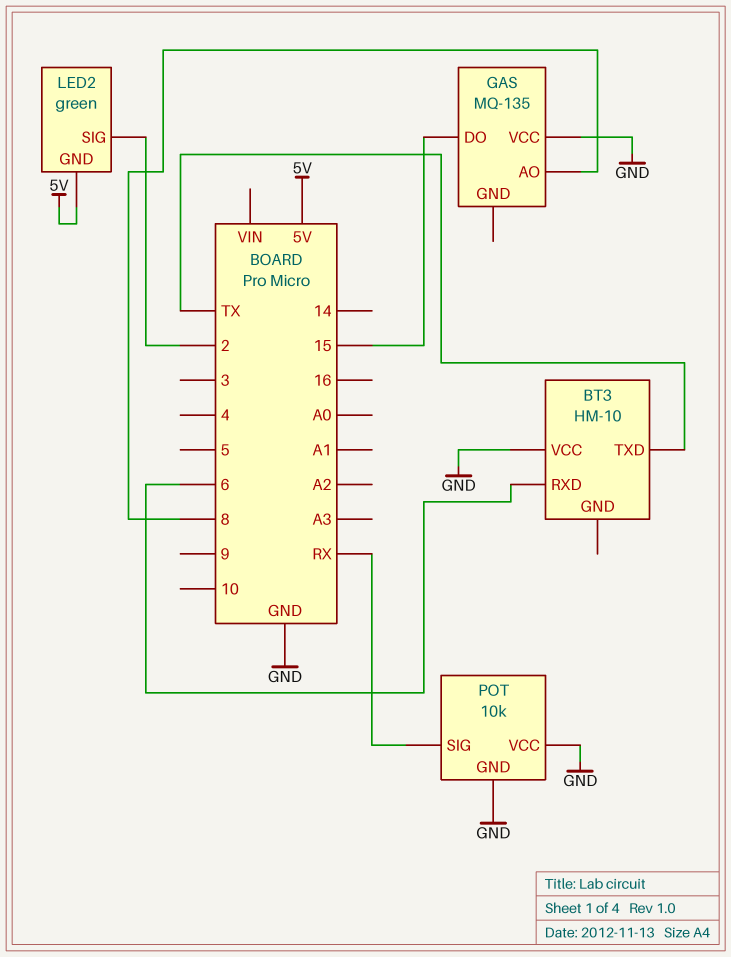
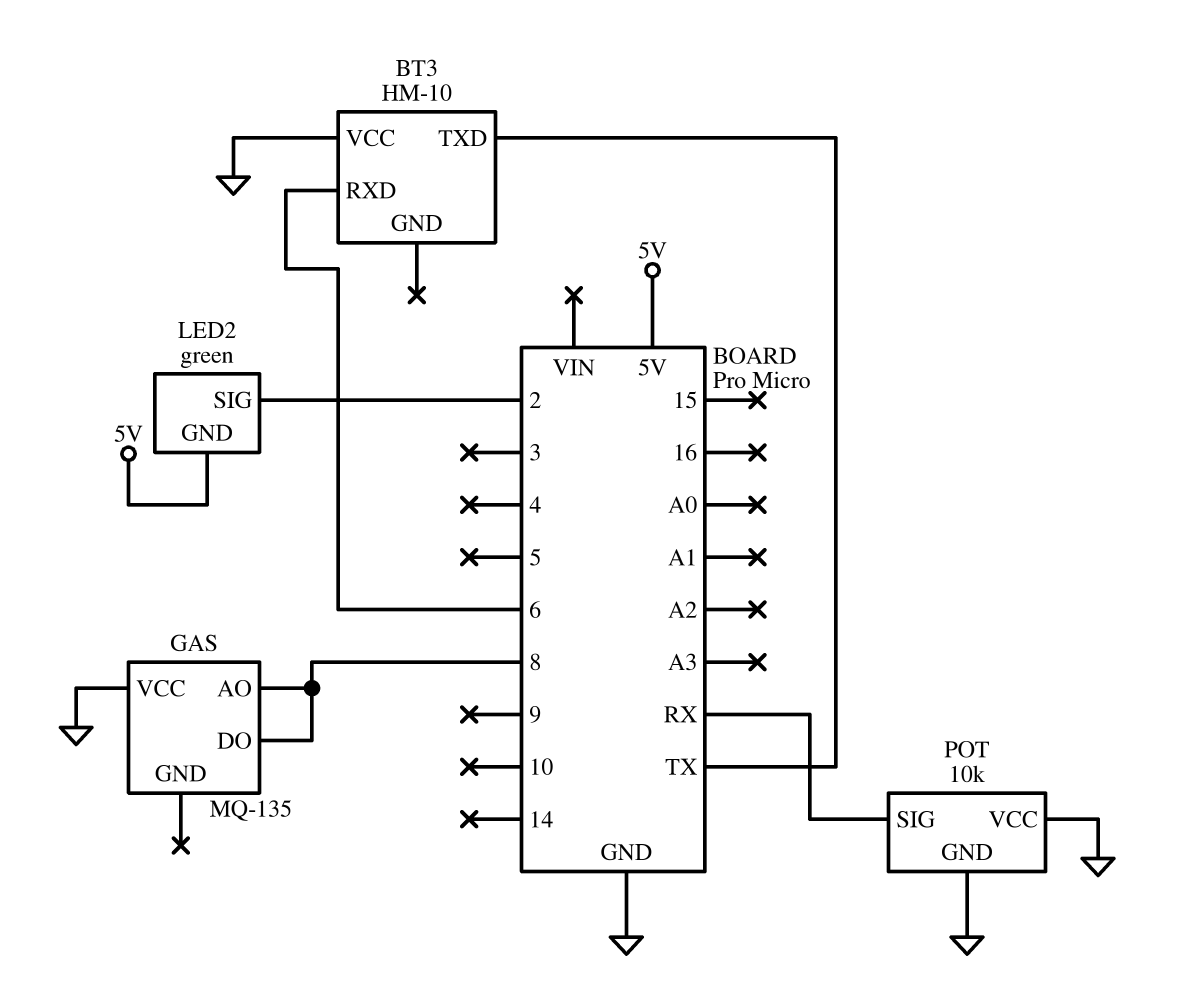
GAS pin DO: 15 -> 8

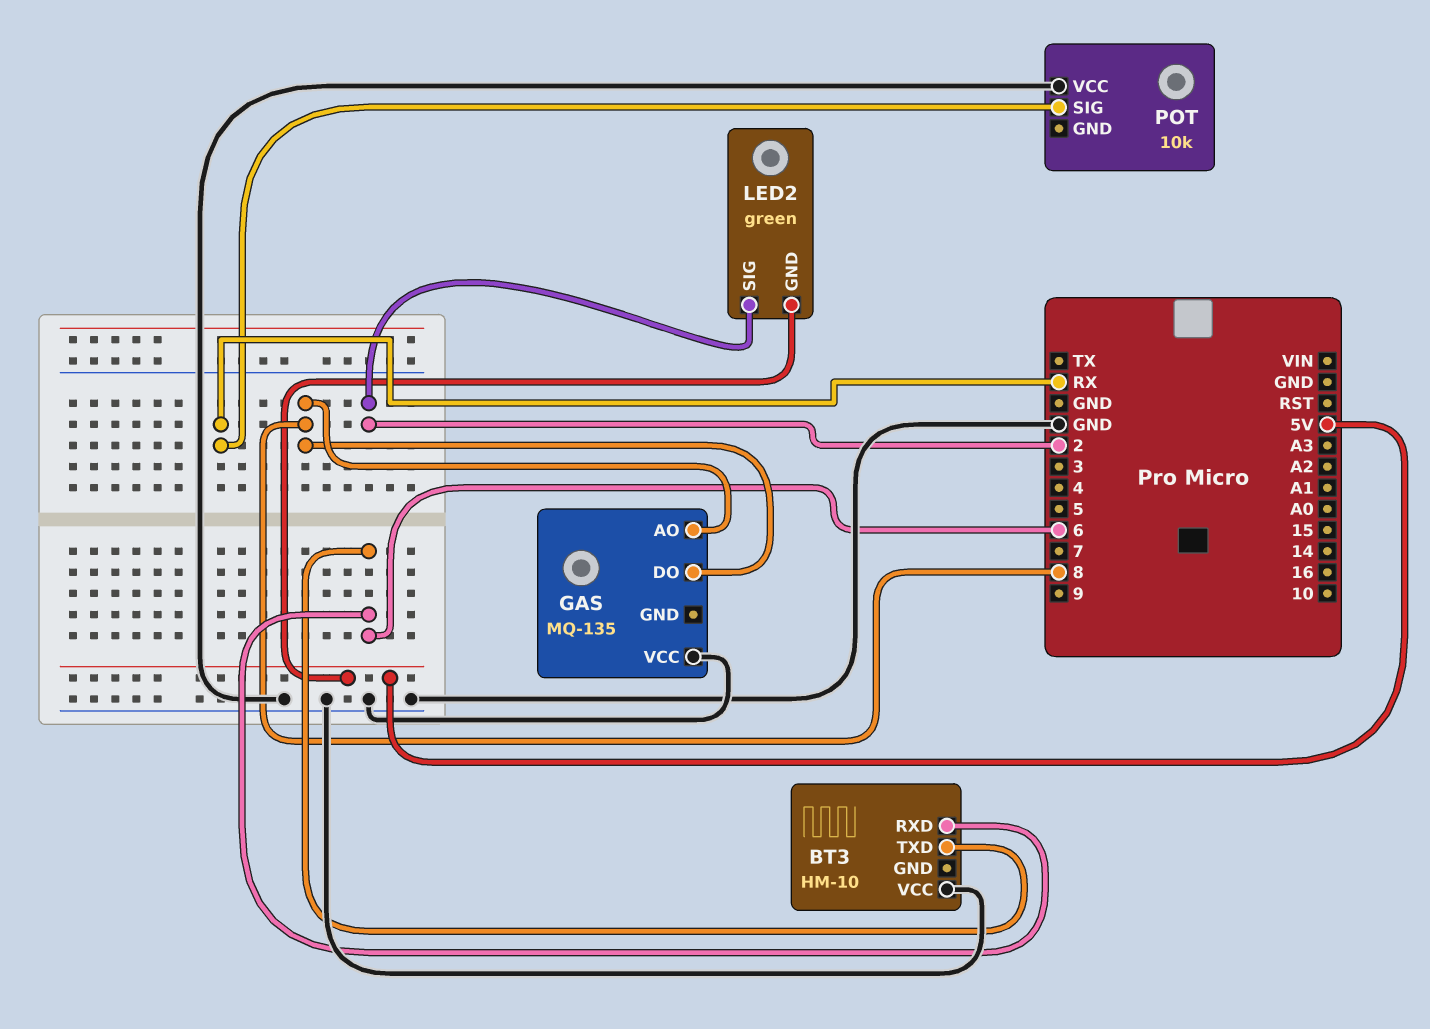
BT3 pin TXD: TX -> 6
POT pin GND: GND -> none

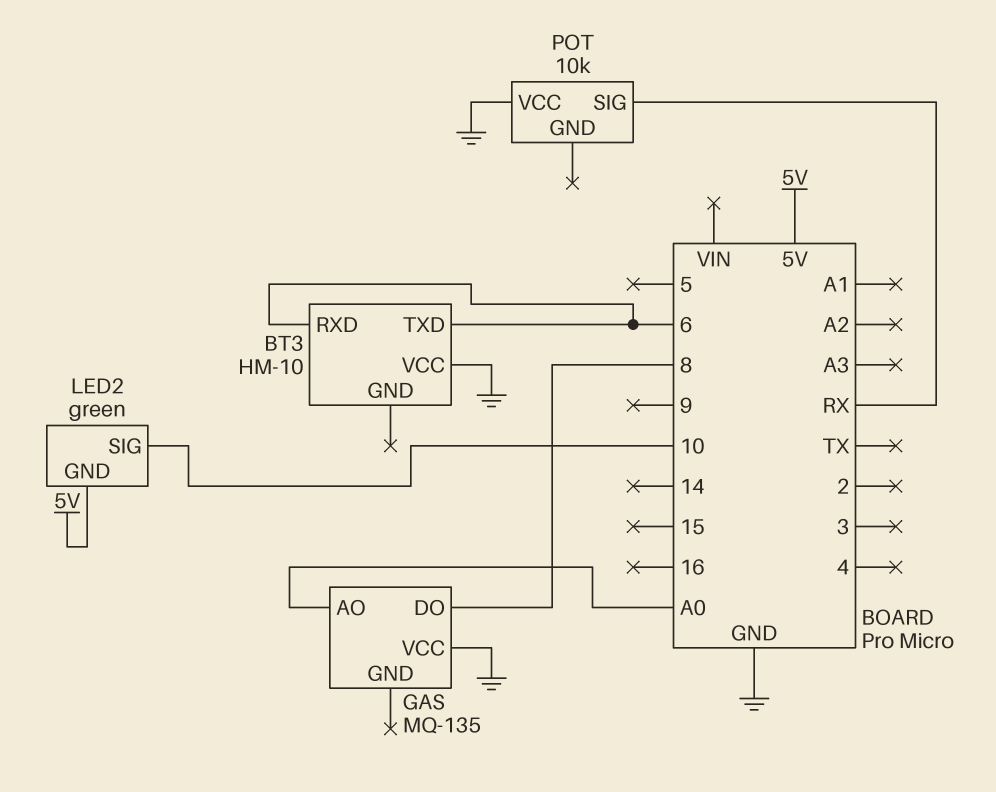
GAS pin AO: 8 -> A0
LED2 pin SIG: 2 -> 10

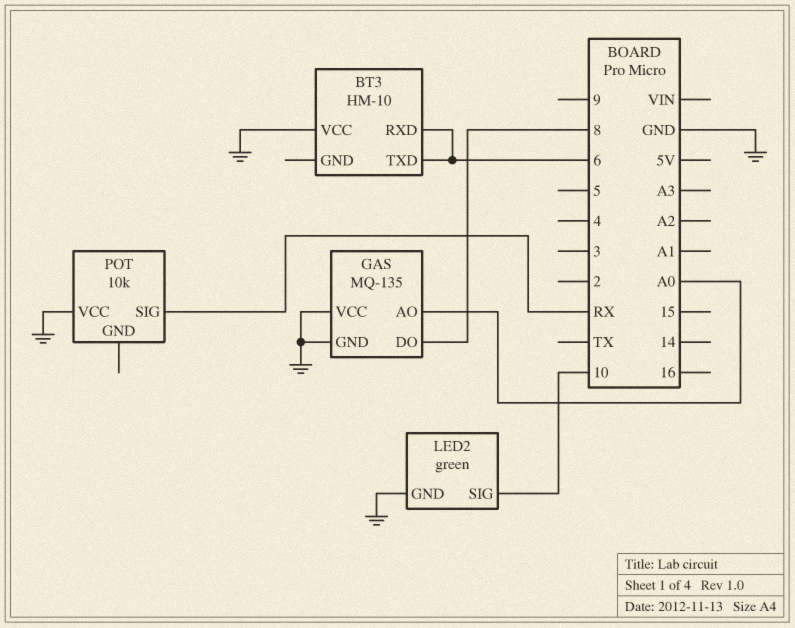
GAS pin GND: none -> GND
LED2 pin GND: 5V -> GND

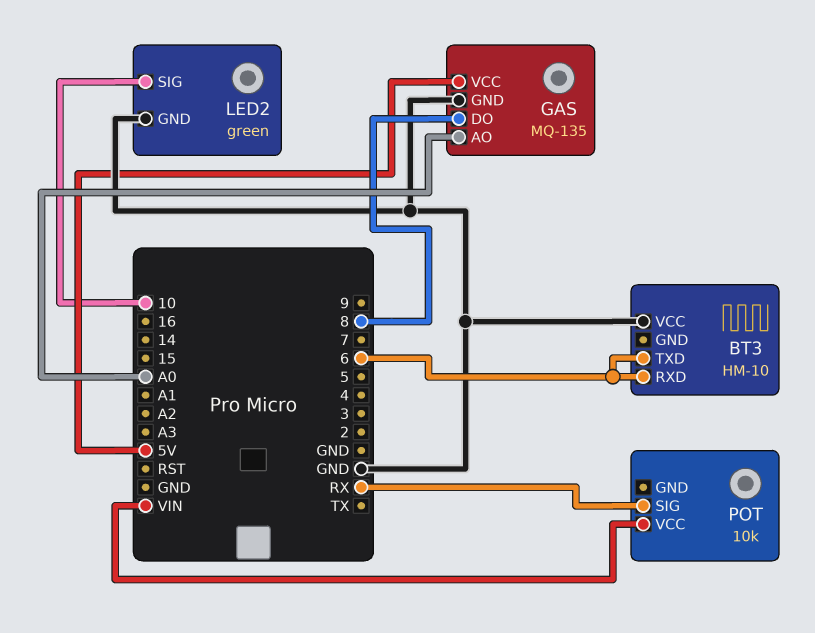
GAS pin VCC: GND -> 5V
POT pin VCC: GND -> VIN

